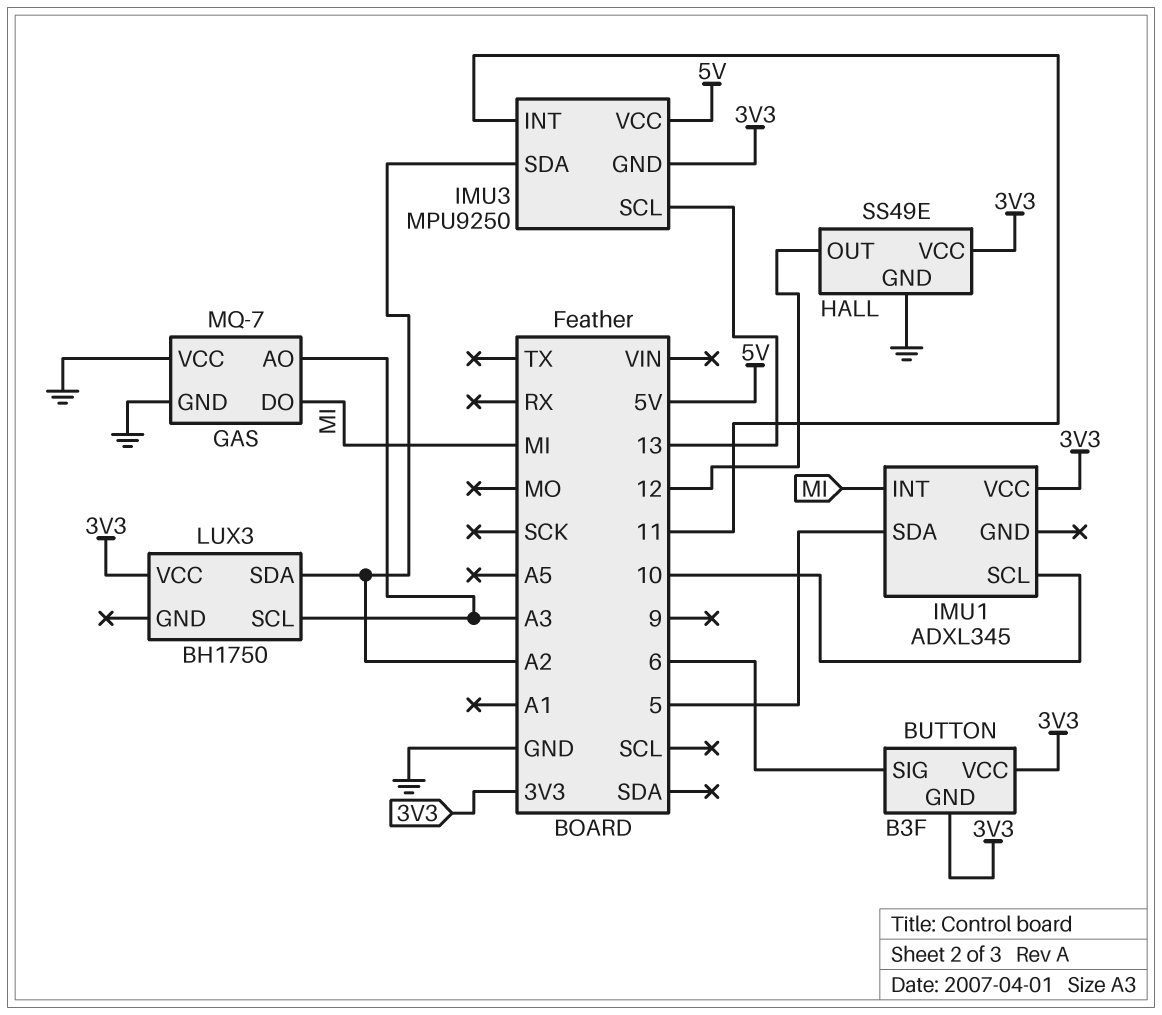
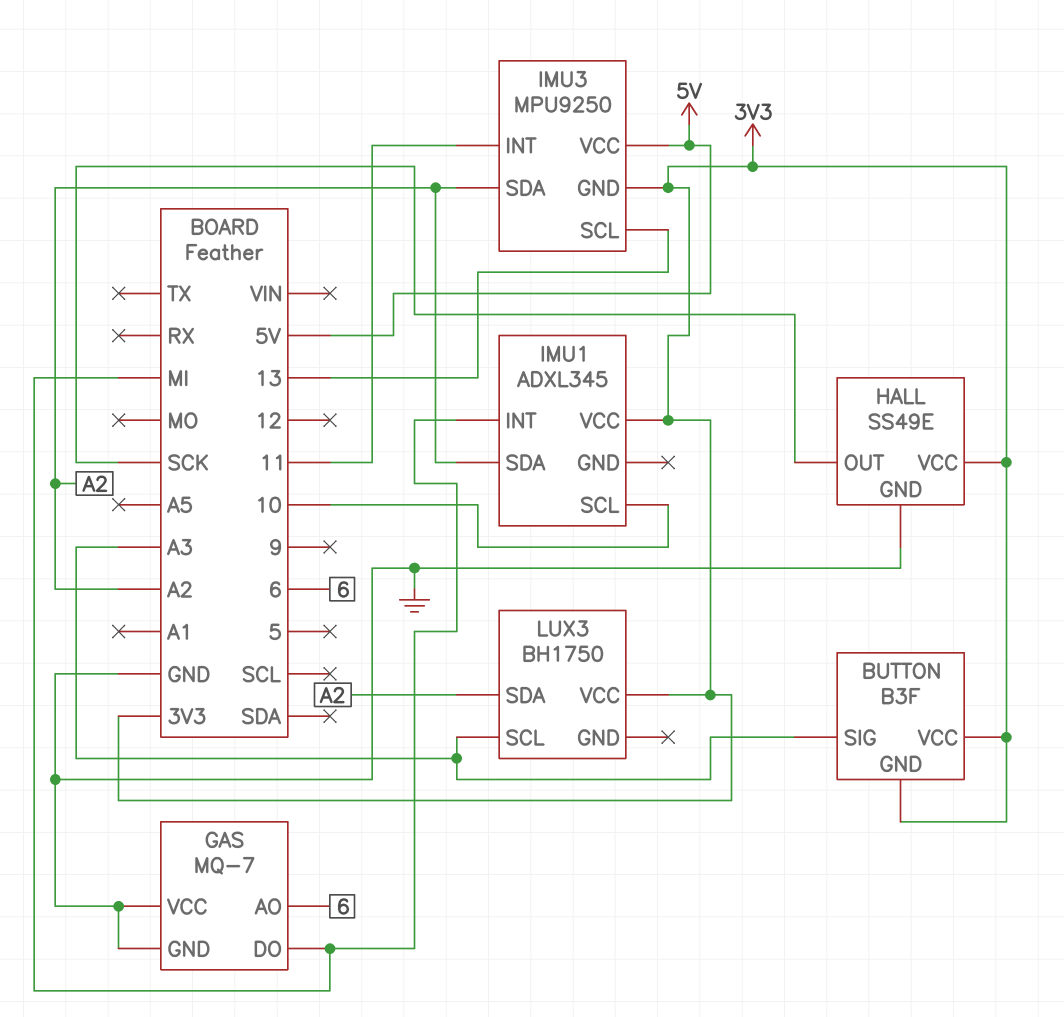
BUTTON pin SIG: 6 -> A3
GAS pin AO: A3 -> 6
HALL pin OUT: 12 -> SCK
IMU1 pin SDA: 5 -> A2

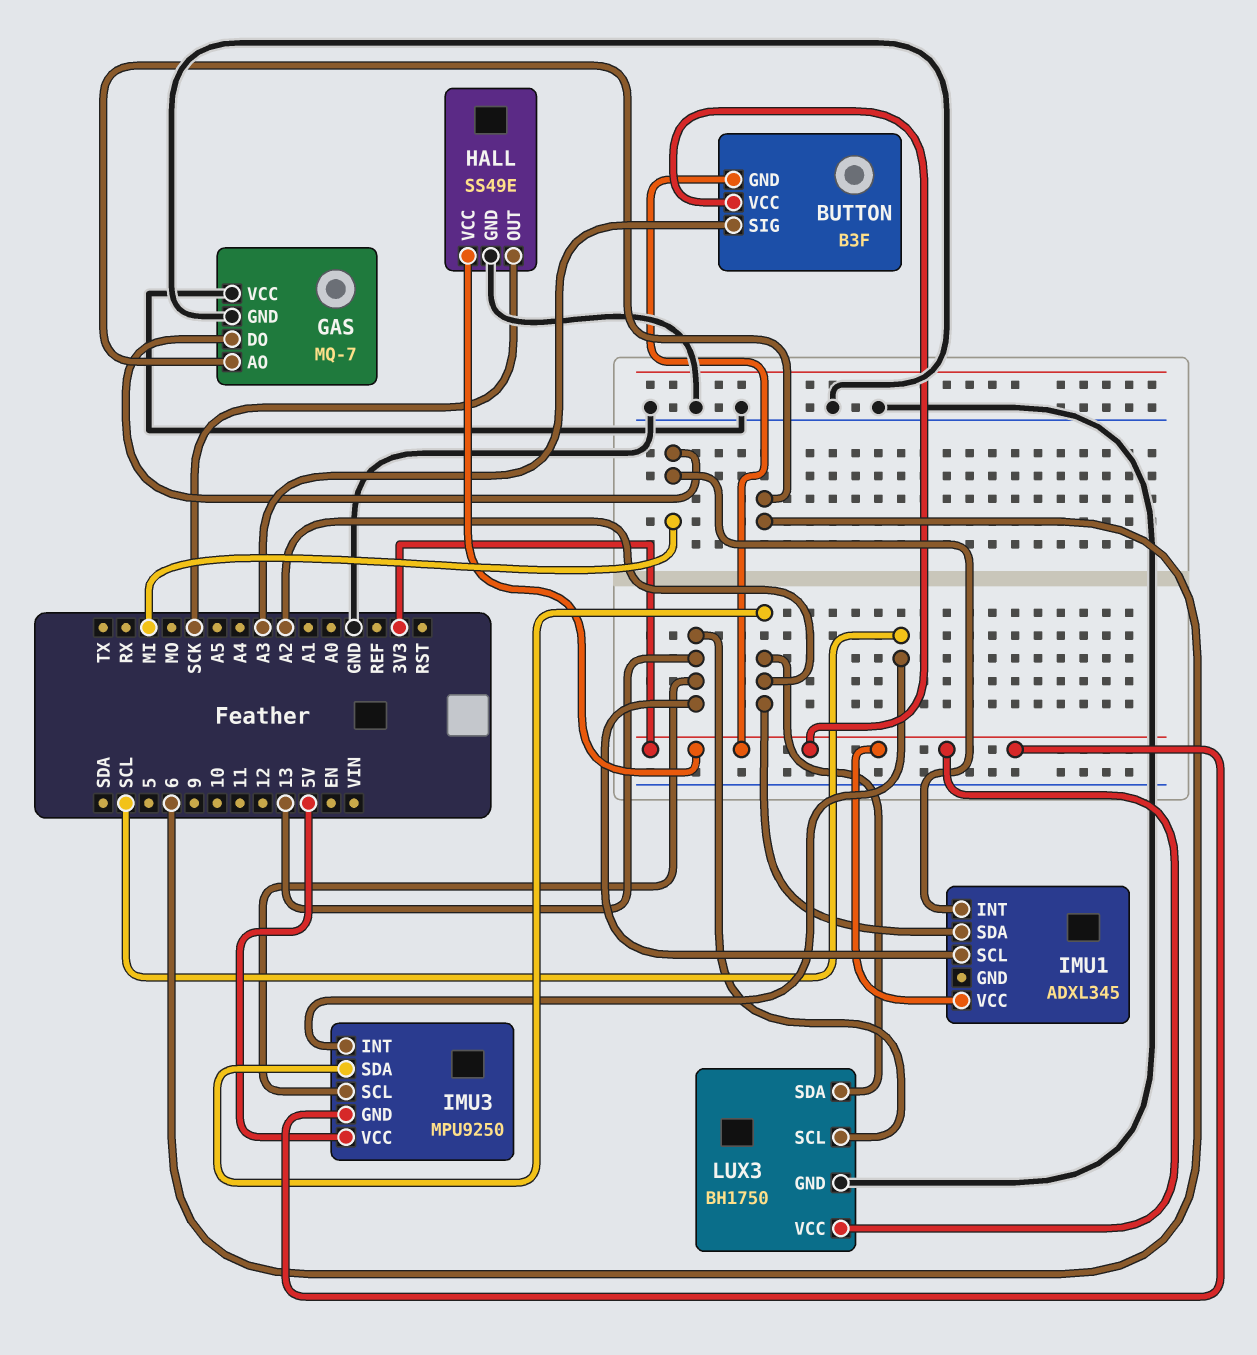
IMU1 pin SCL: 10 -> 13
IMU3 pin INT: 11 -> SCL
LUX3 pin GND: none -> GND
LUX3 pin SCL: A3 -> 13

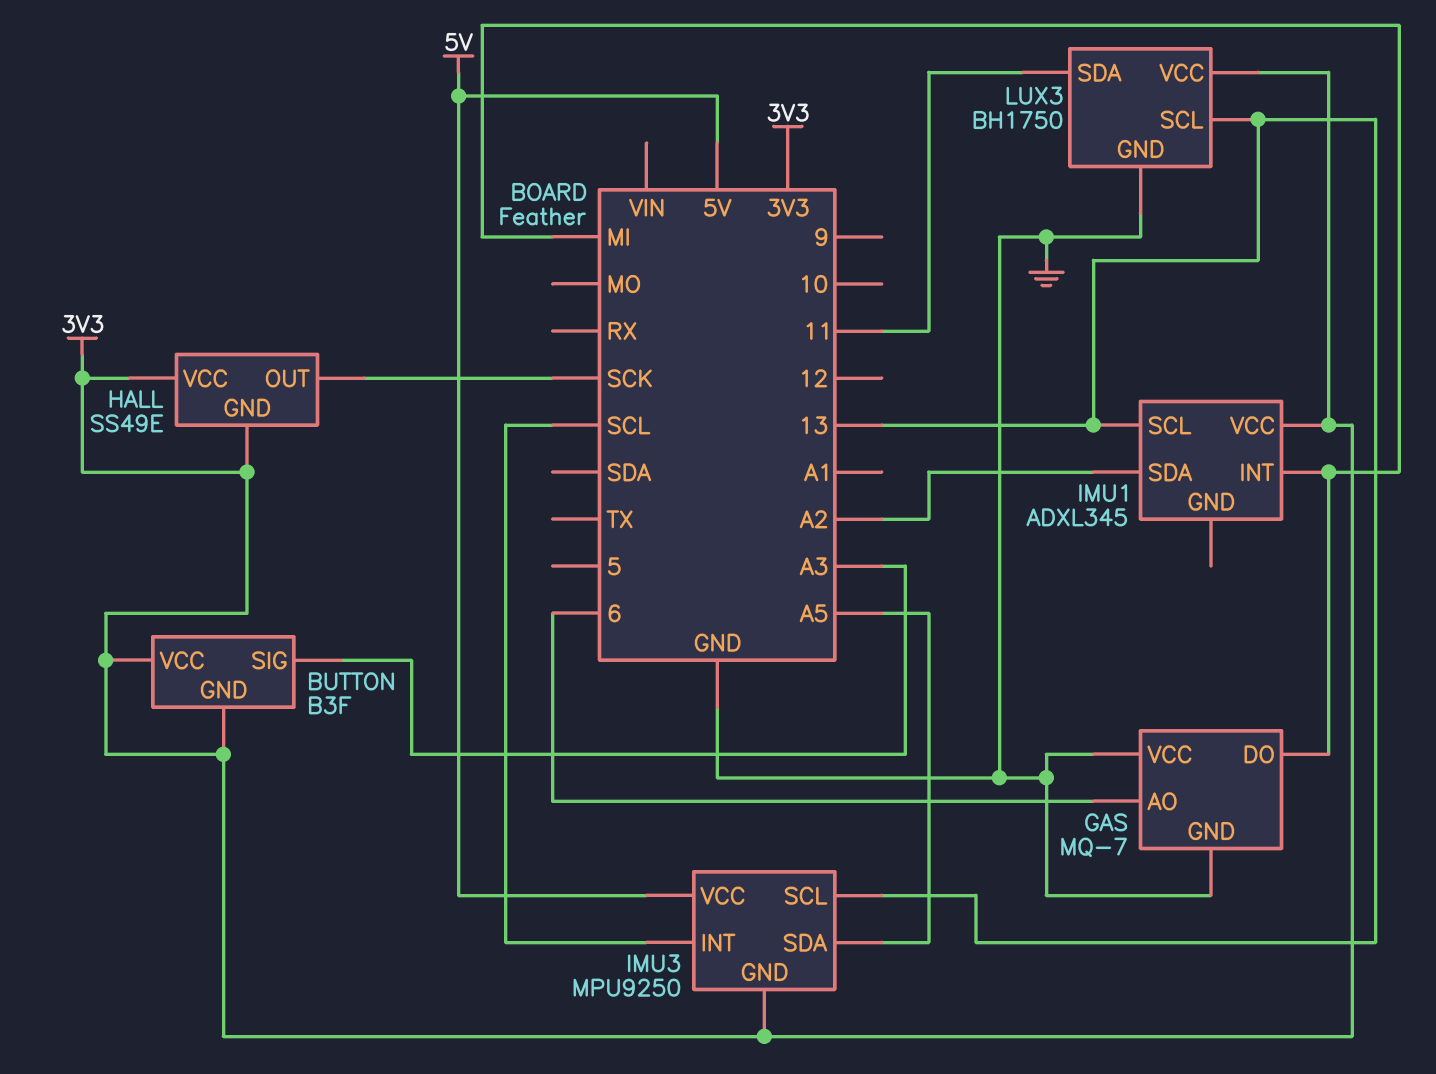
HALL pin GND: GND -> 3V3
IMU3 pin SDA: A2 -> A5
LUX3 pin SDA: A2 -> 11

